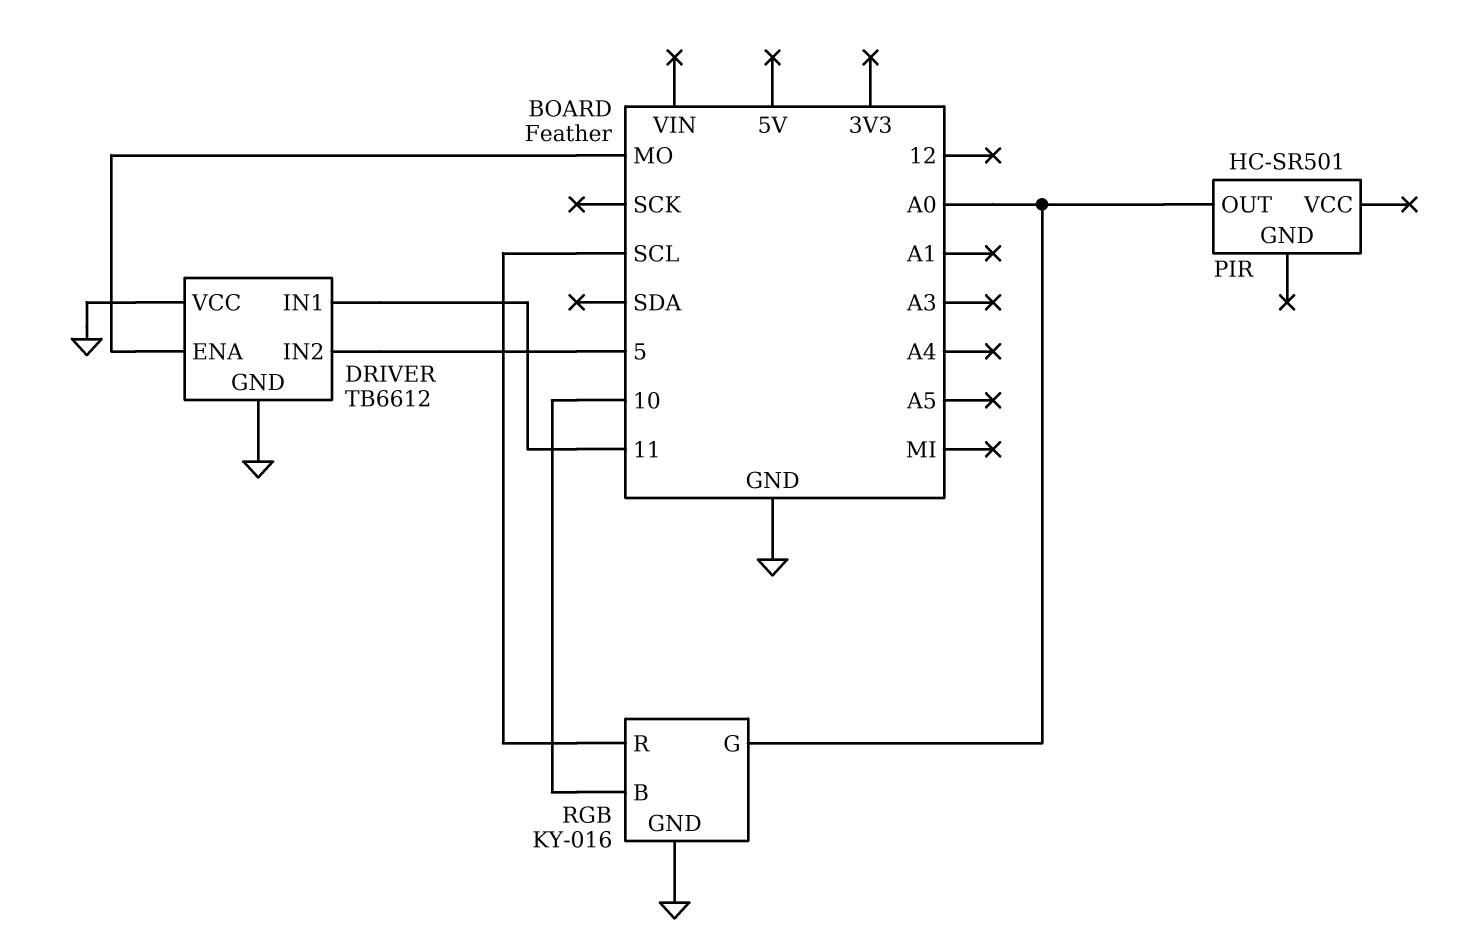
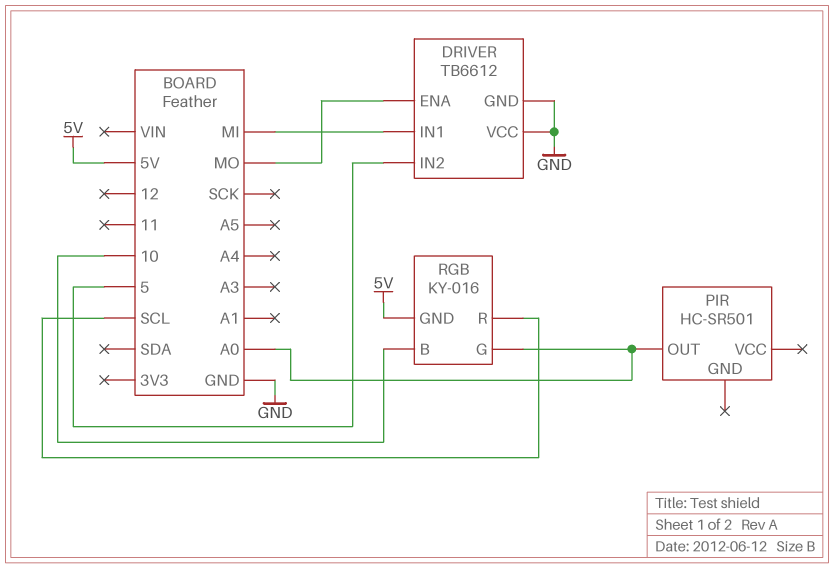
DRIVER pin IN1: 11 -> MI
RGB pin GND: GND -> 5V

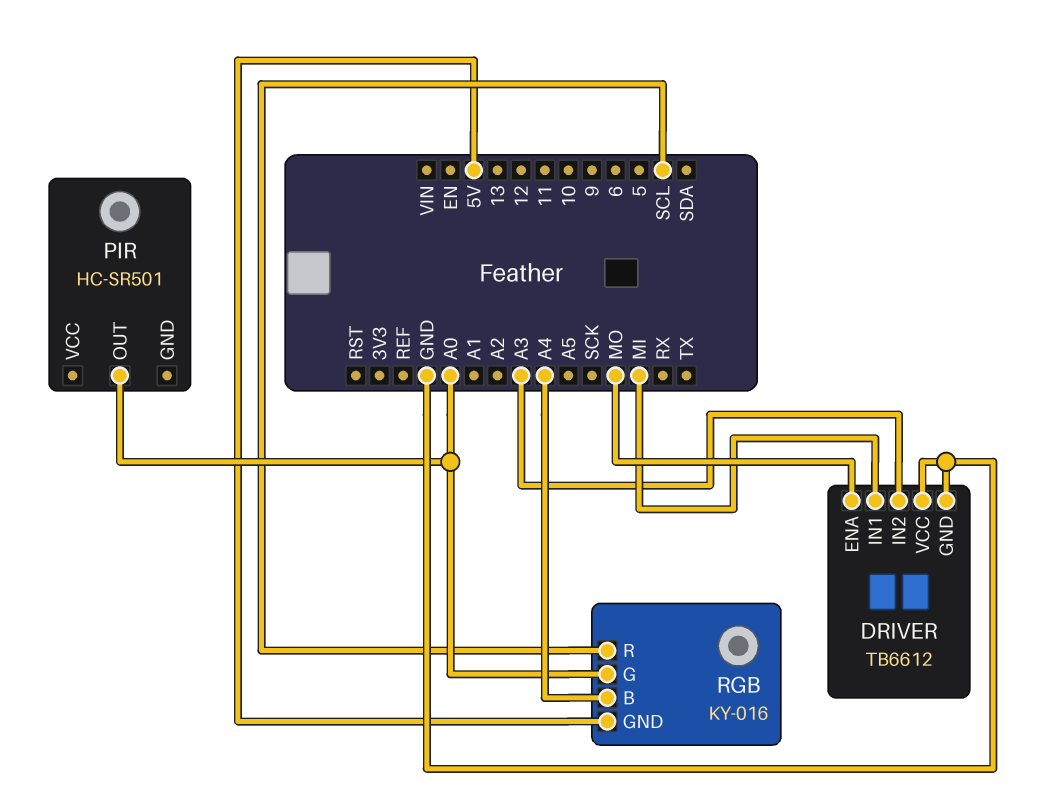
DRIVER pin IN2: 5 -> A3
RGB pin B: 10 -> A4

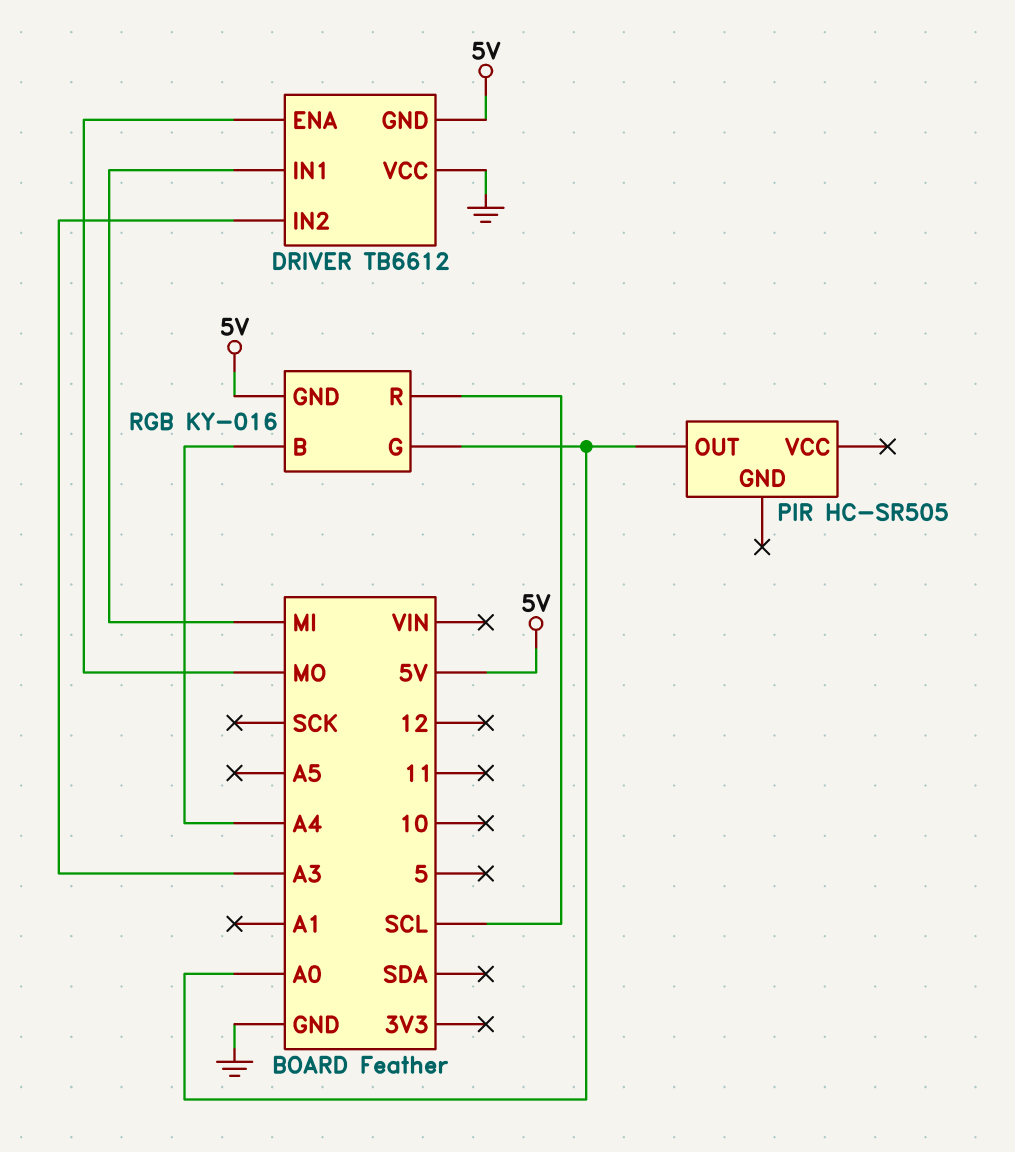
DRIVER pin GND: GND -> 5V
PIR: HC-SR501 -> HC-SR505

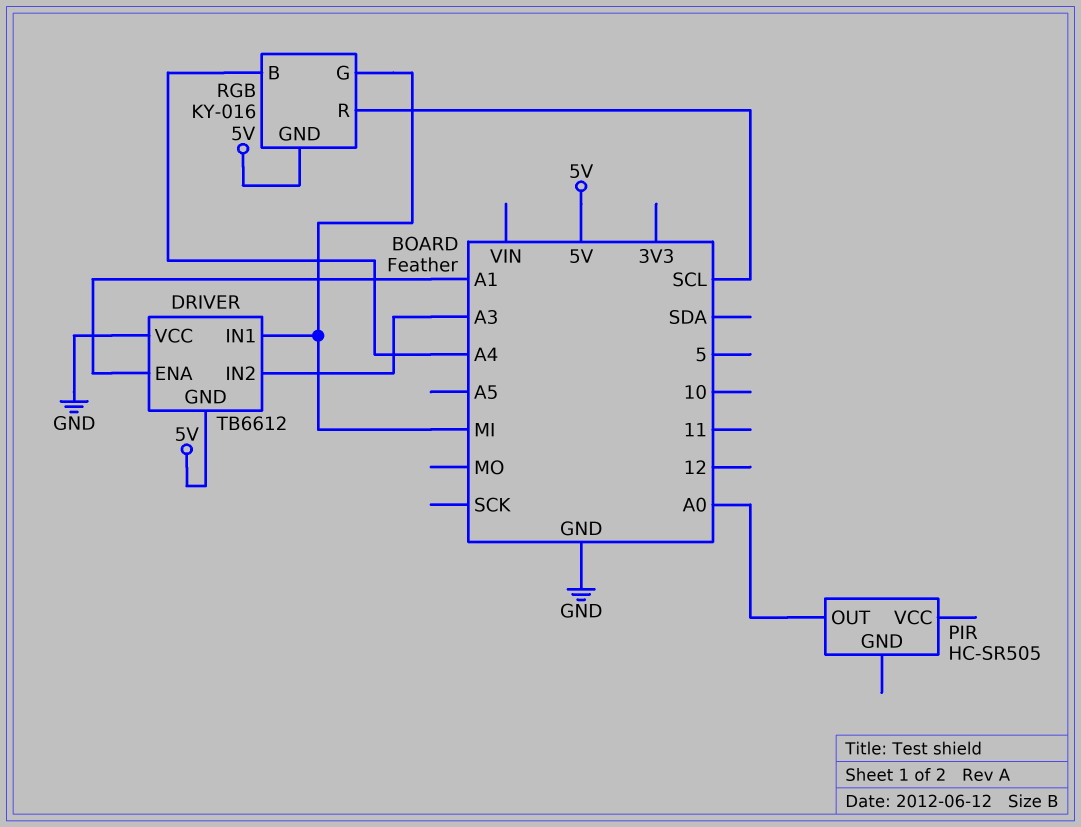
DRIVER pin ENA: MO -> A1
RGB pin G: A0 -> MI

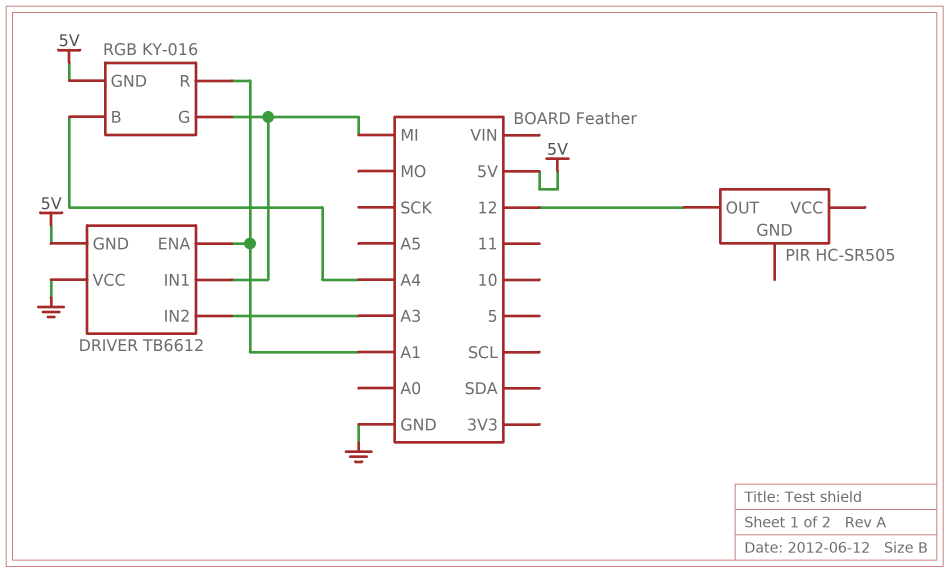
PIR pin OUT: A0 -> 12
RGB pin R: SCL -> A1

